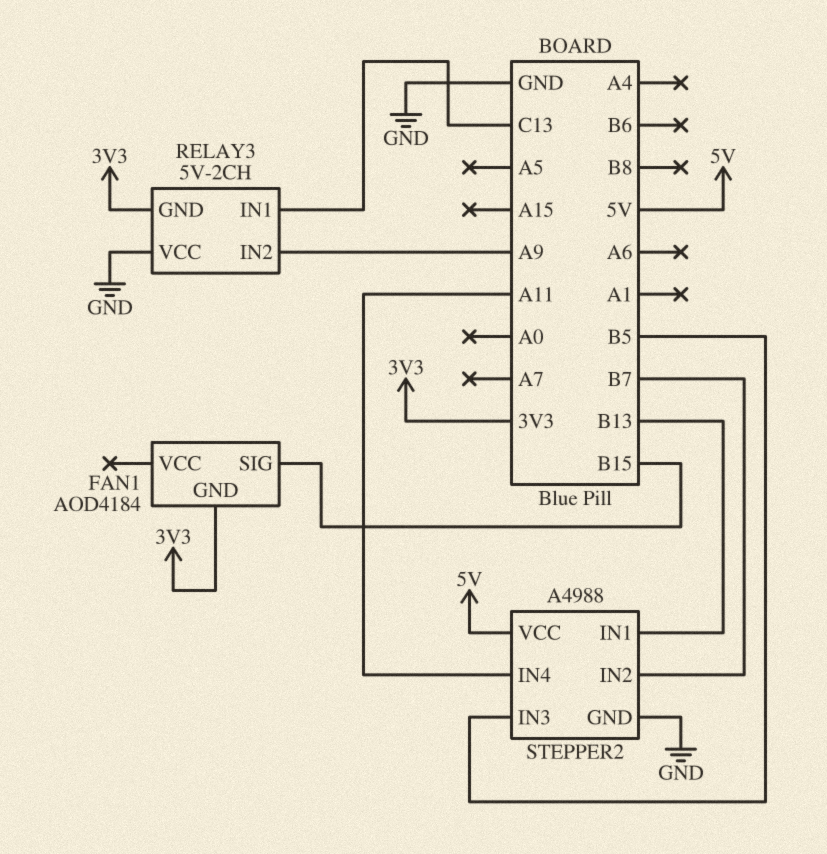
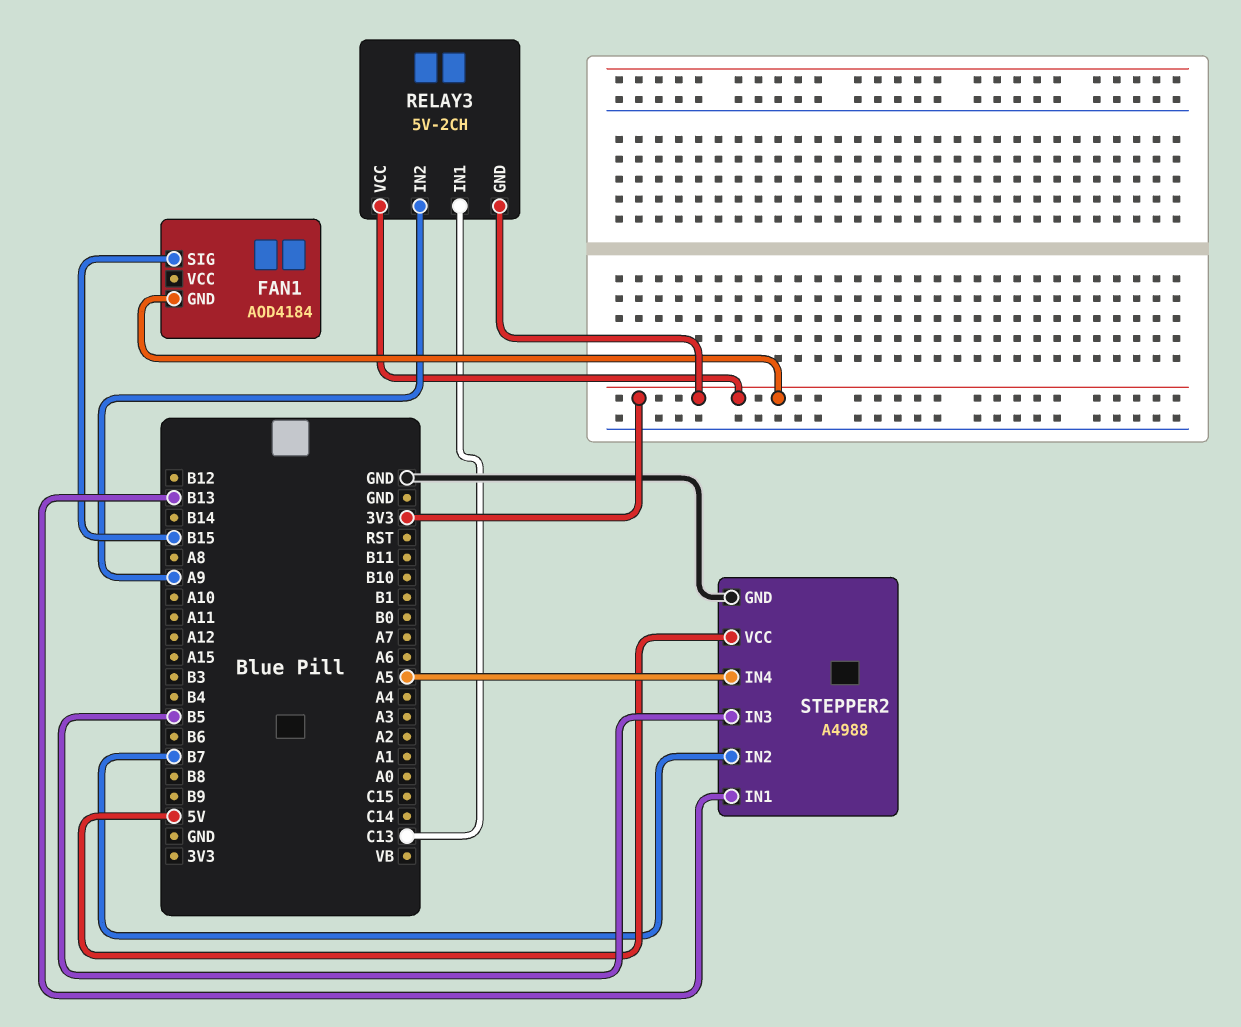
RELAY3 pin VCC: GND -> 3V3
STEPPER2 pin IN4: A11 -> A5

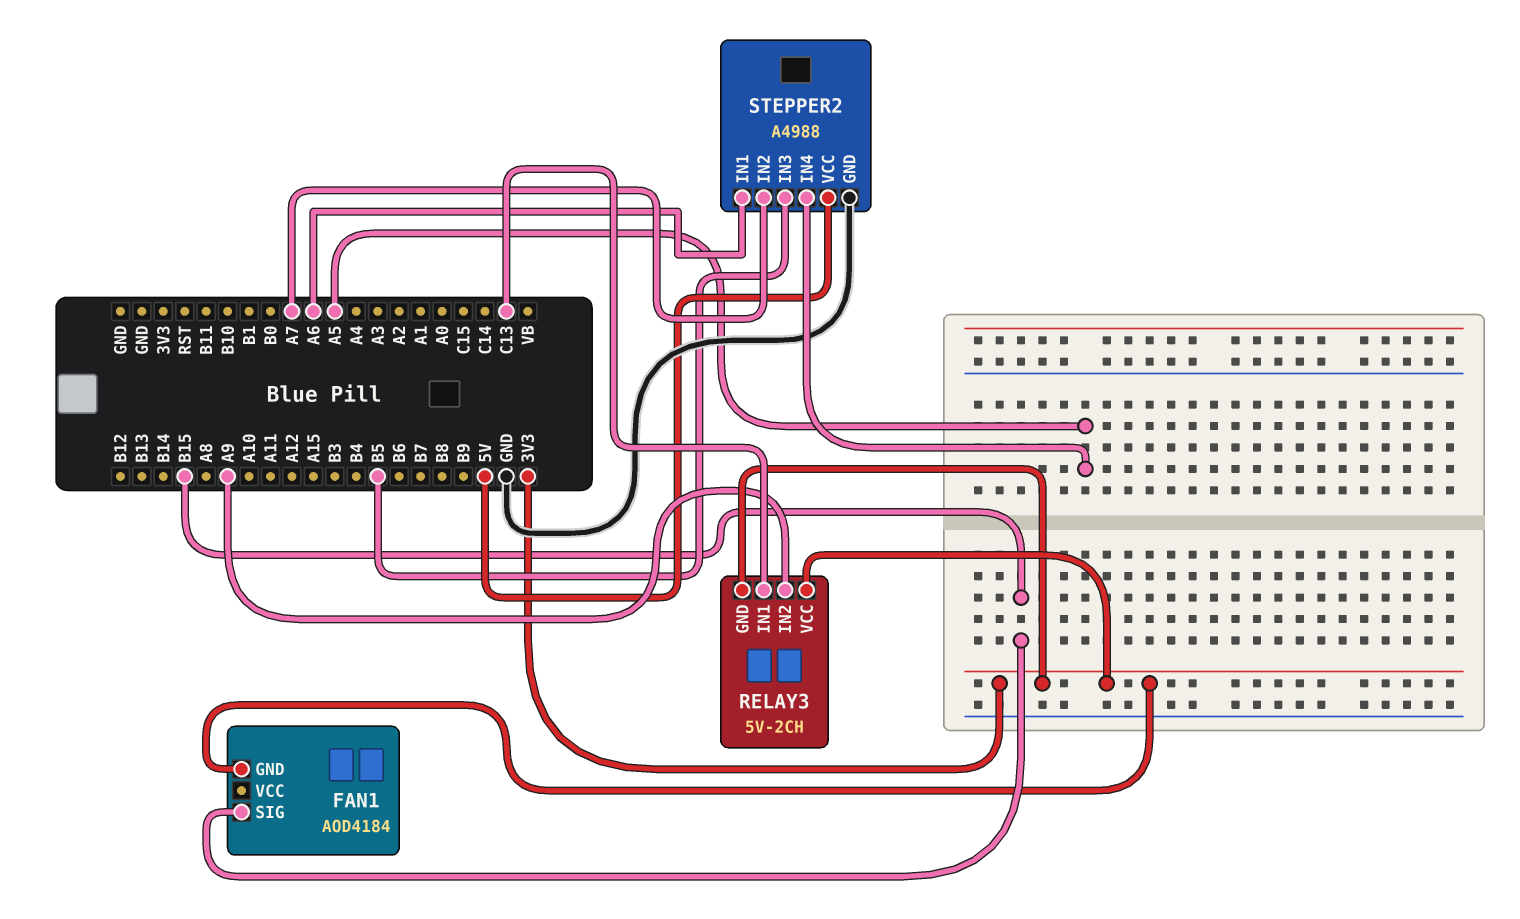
STEPPER2 pin IN1: B13 -> A6
STEPPER2 pin IN2: B7 -> A7

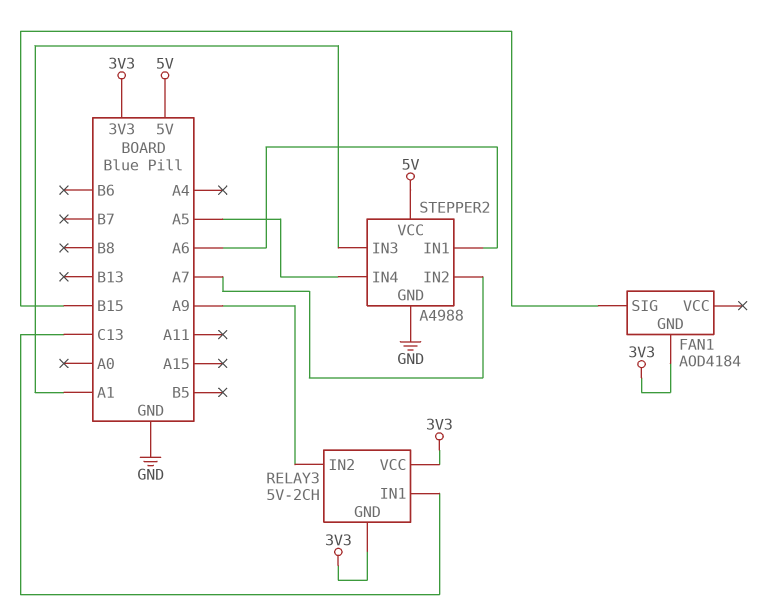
STEPPER2 pin IN3: B5 -> A1

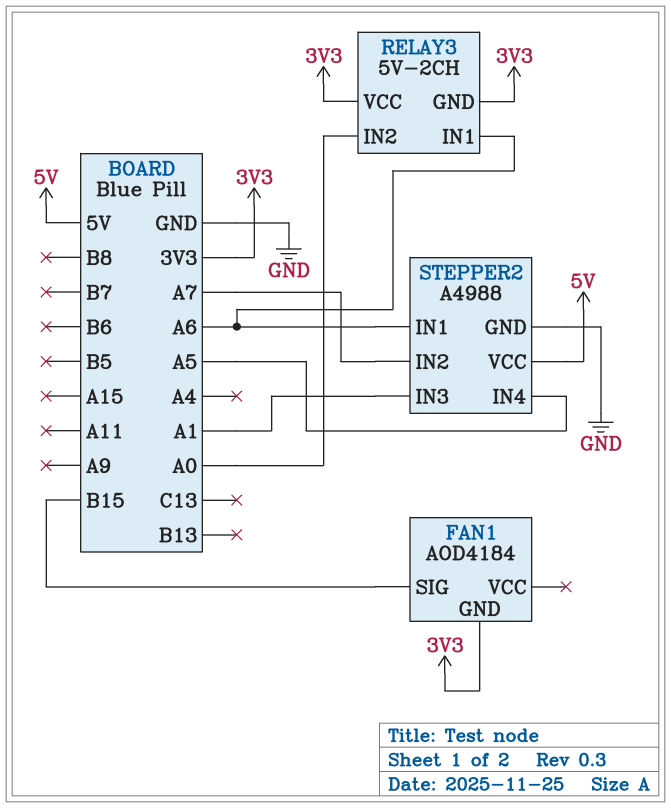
RELAY3 pin IN1: C13 -> A6
RELAY3 pin IN2: A9 -> A0

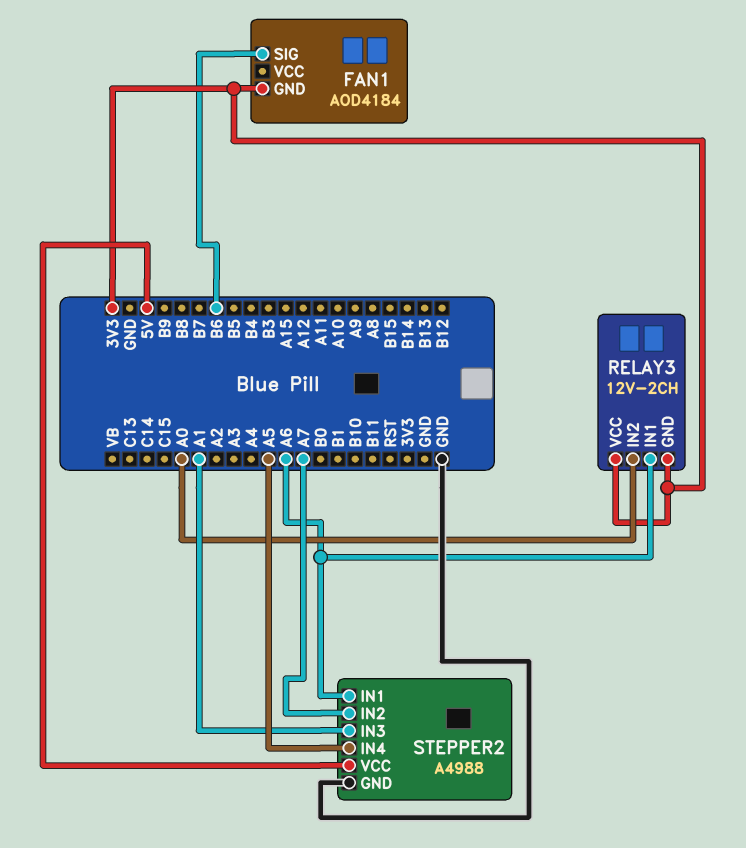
FAN1 pin SIG: B15 -> B6
RELAY3: 5V-2CH -> 12V-2CH

